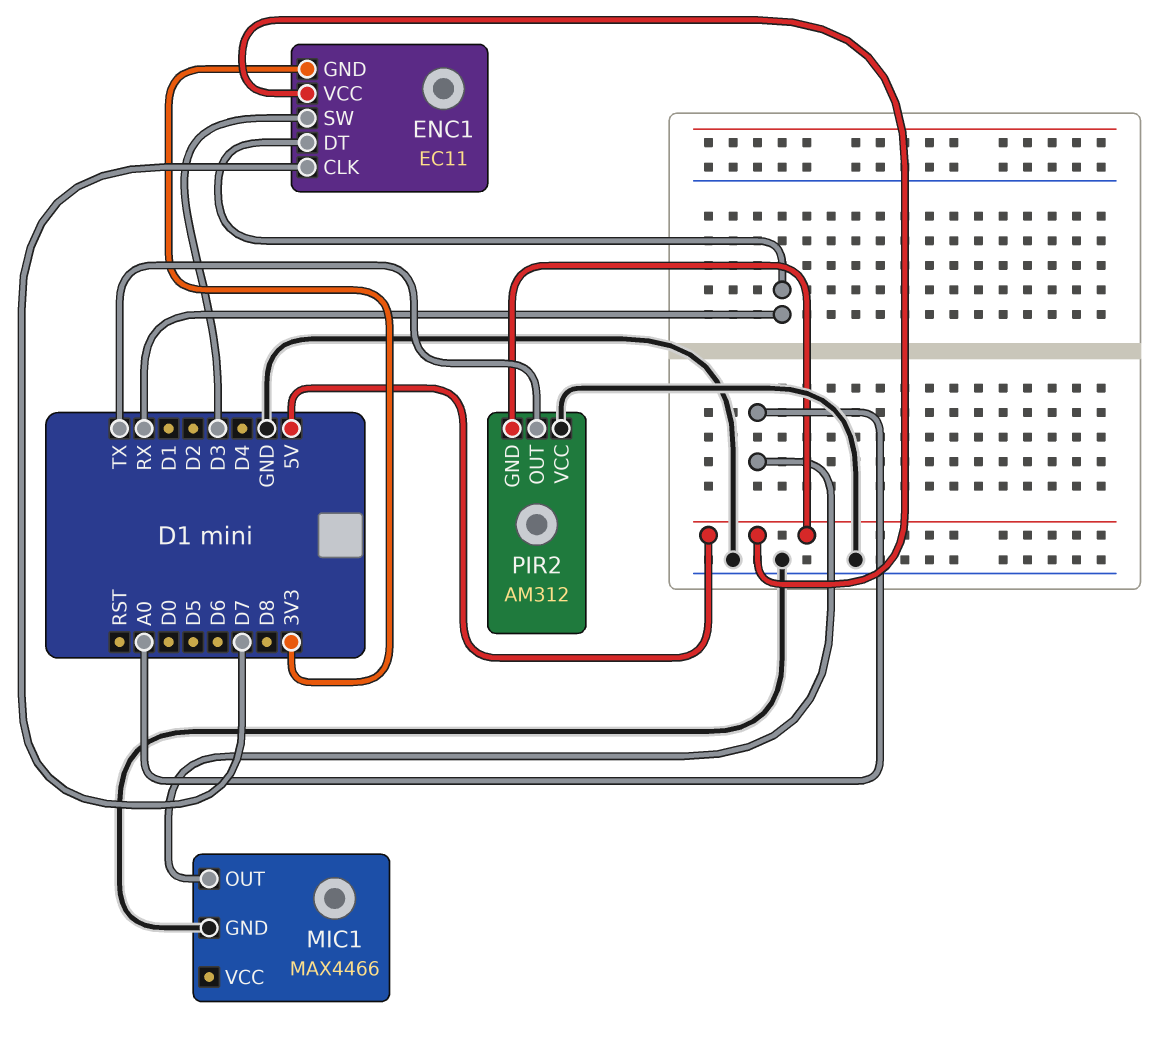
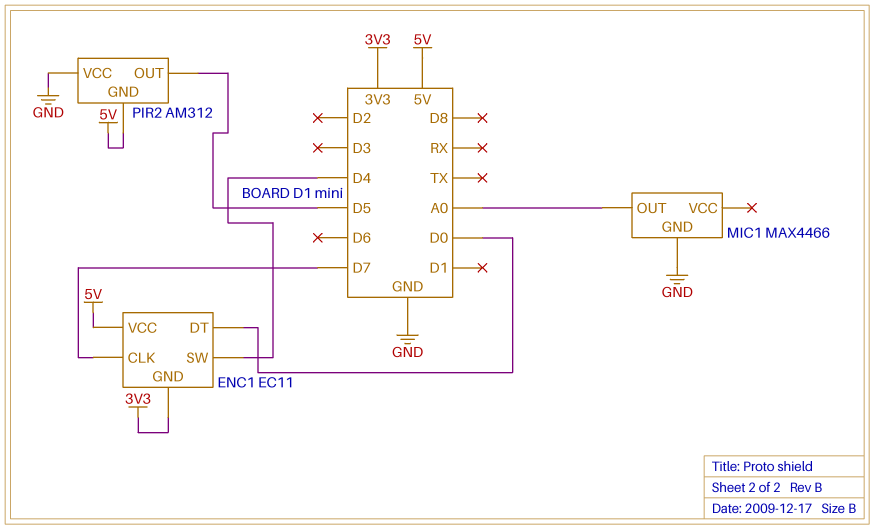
ENC1 pin DT: RX -> D0
ENC1 pin SW: D3 -> D4
PIR2 pin OUT: TX -> D5

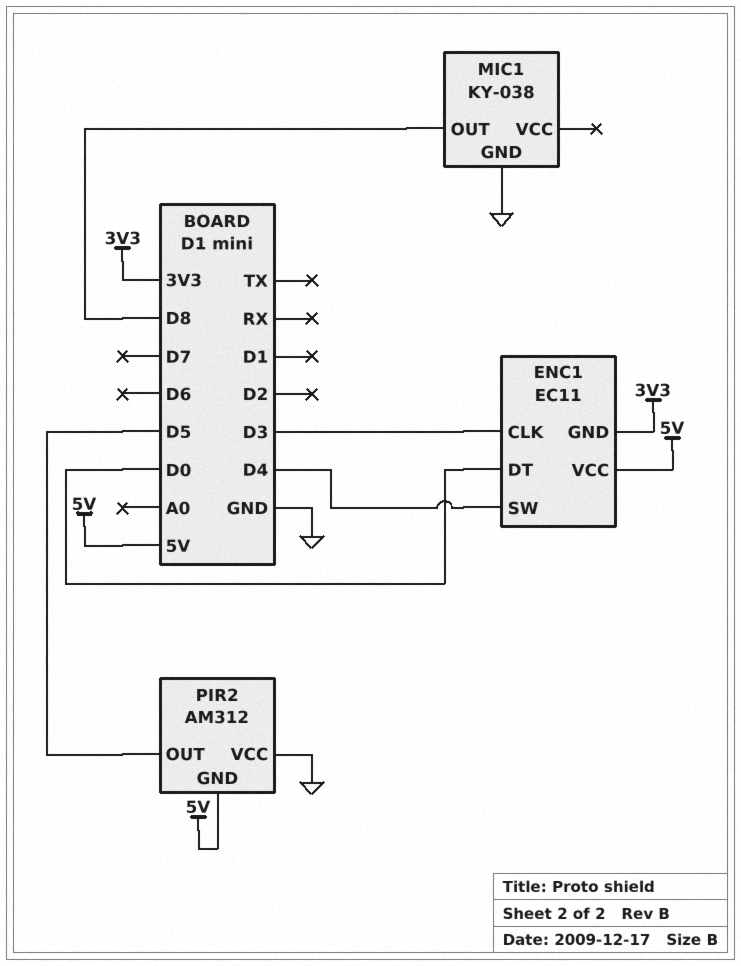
ENC1 pin CLK: D7 -> D3
MIC1: MAX4466 -> KY-038
MIC1 pin OUT: A0 -> D8

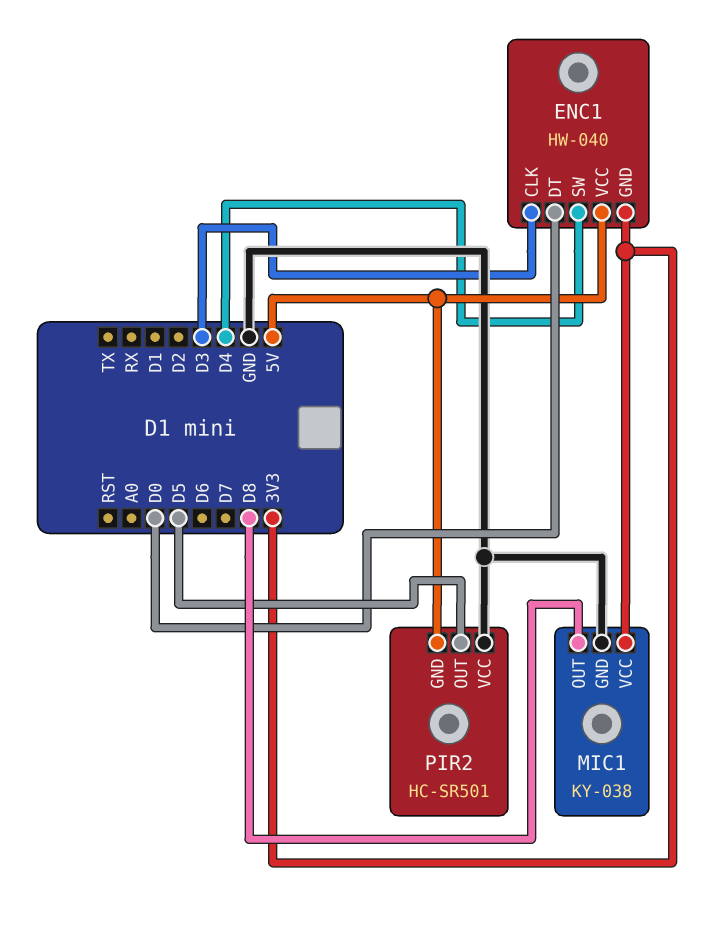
ENC1: EC11 -> HW-040
MIC1 pin VCC: none -> 3V3
PIR2: AM312 -> HC-SR501

